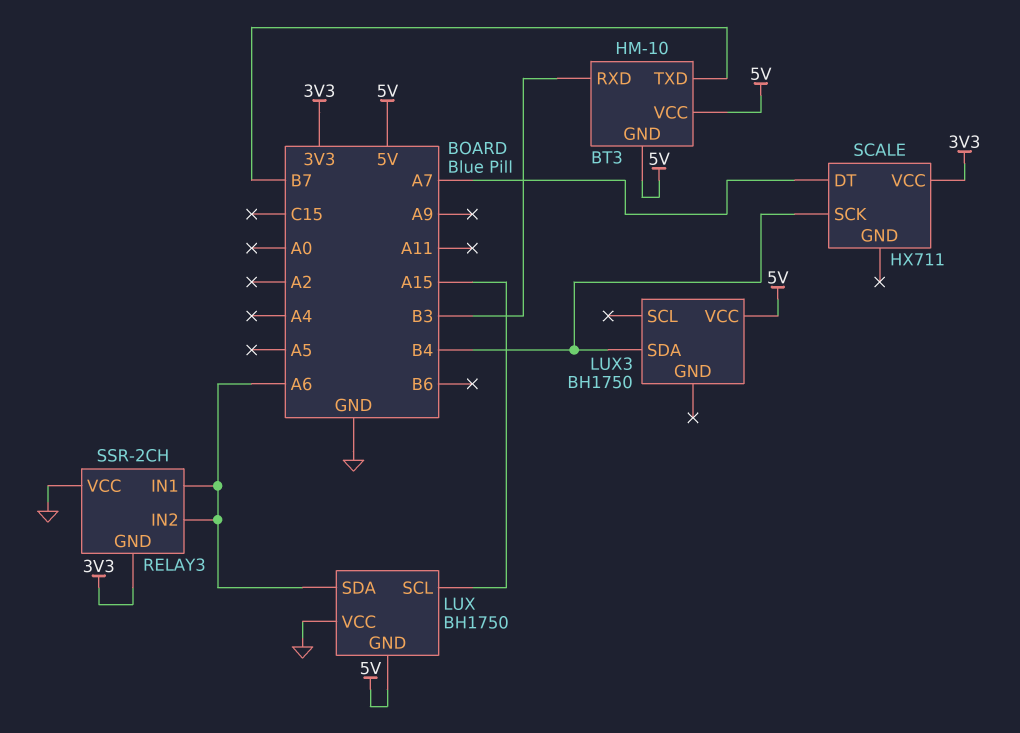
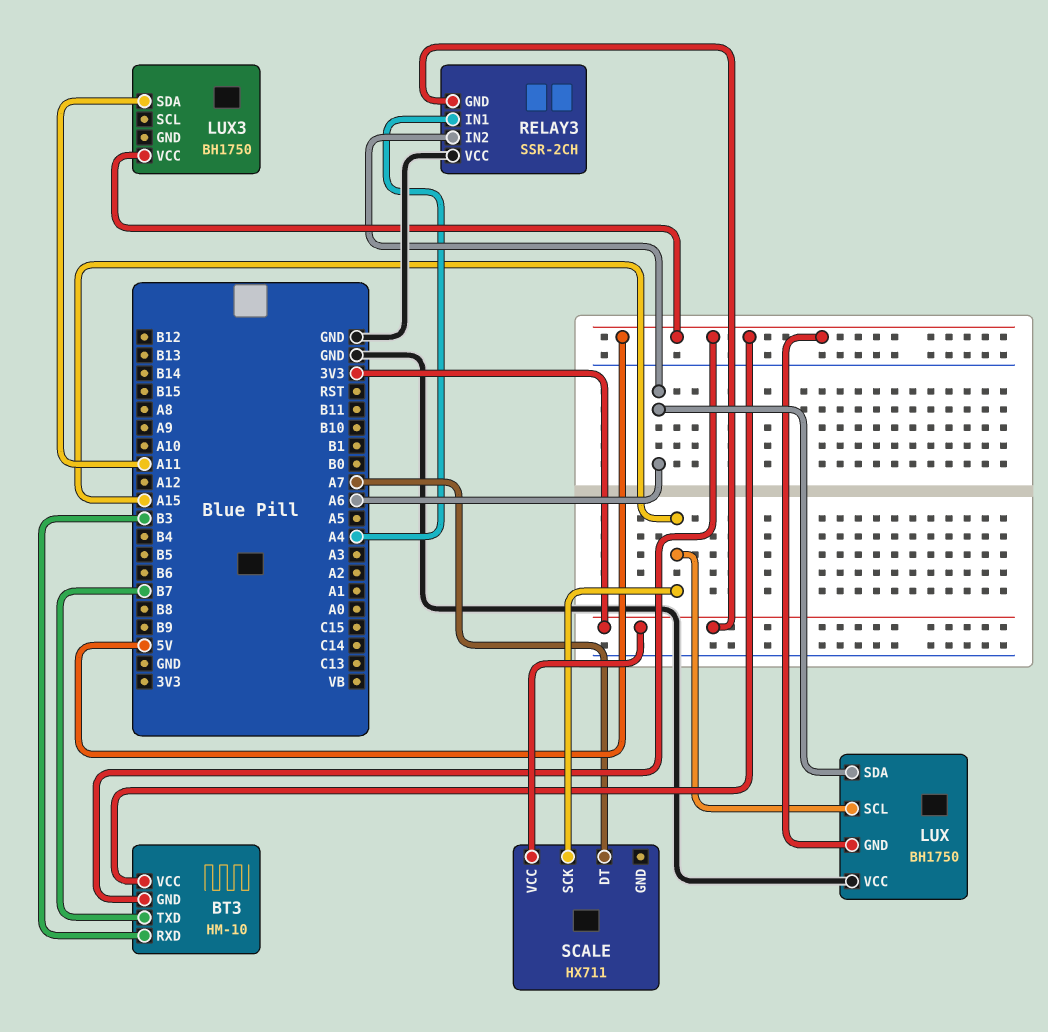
LUX3 pin SDA: B4 -> A11
RELAY3 pin IN1: A6 -> A4
SCALE pin SCK: B4 -> A15

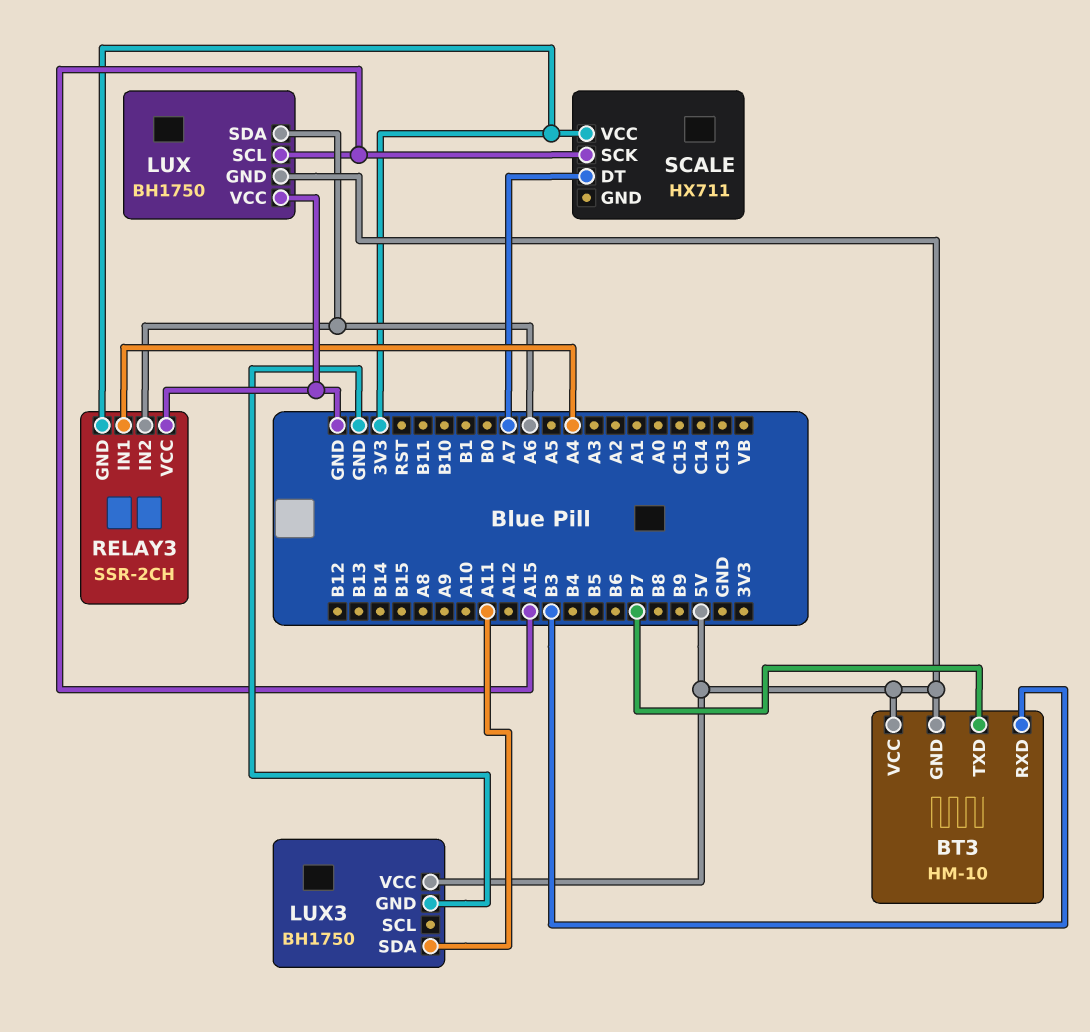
LUX3 pin GND: none -> GND

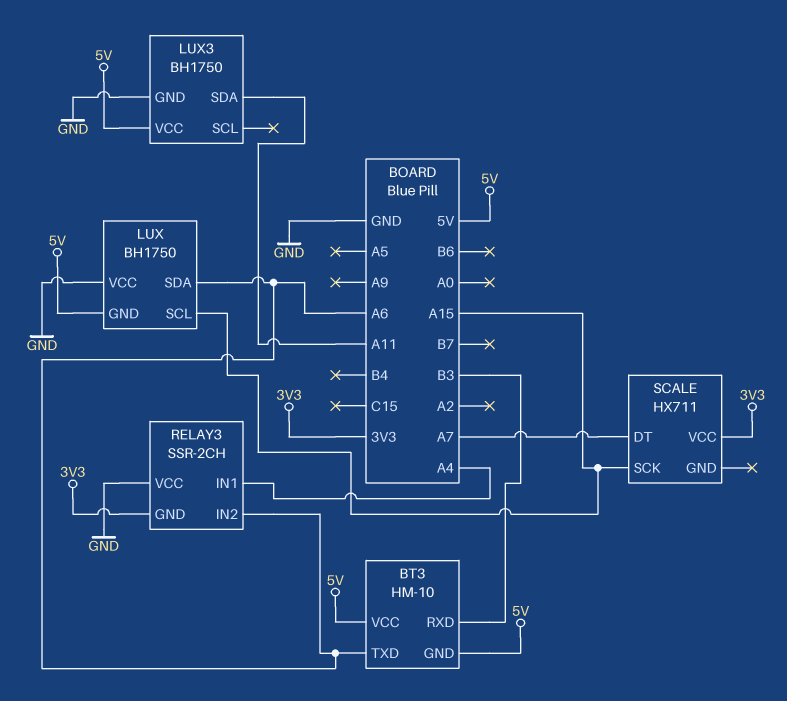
BT3 pin TXD: B7 -> A6

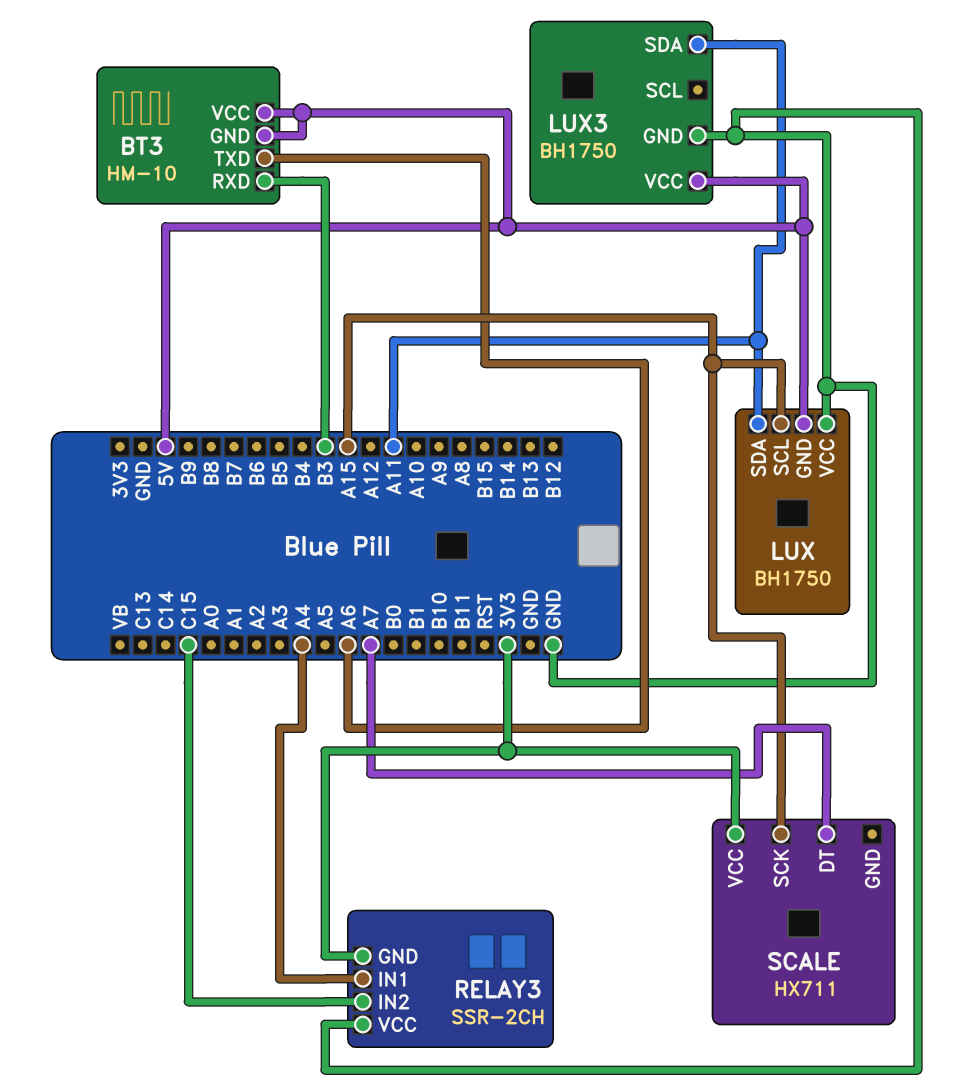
LUX pin SDA: A6 -> A11
RELAY3 pin IN2: A6 -> C15

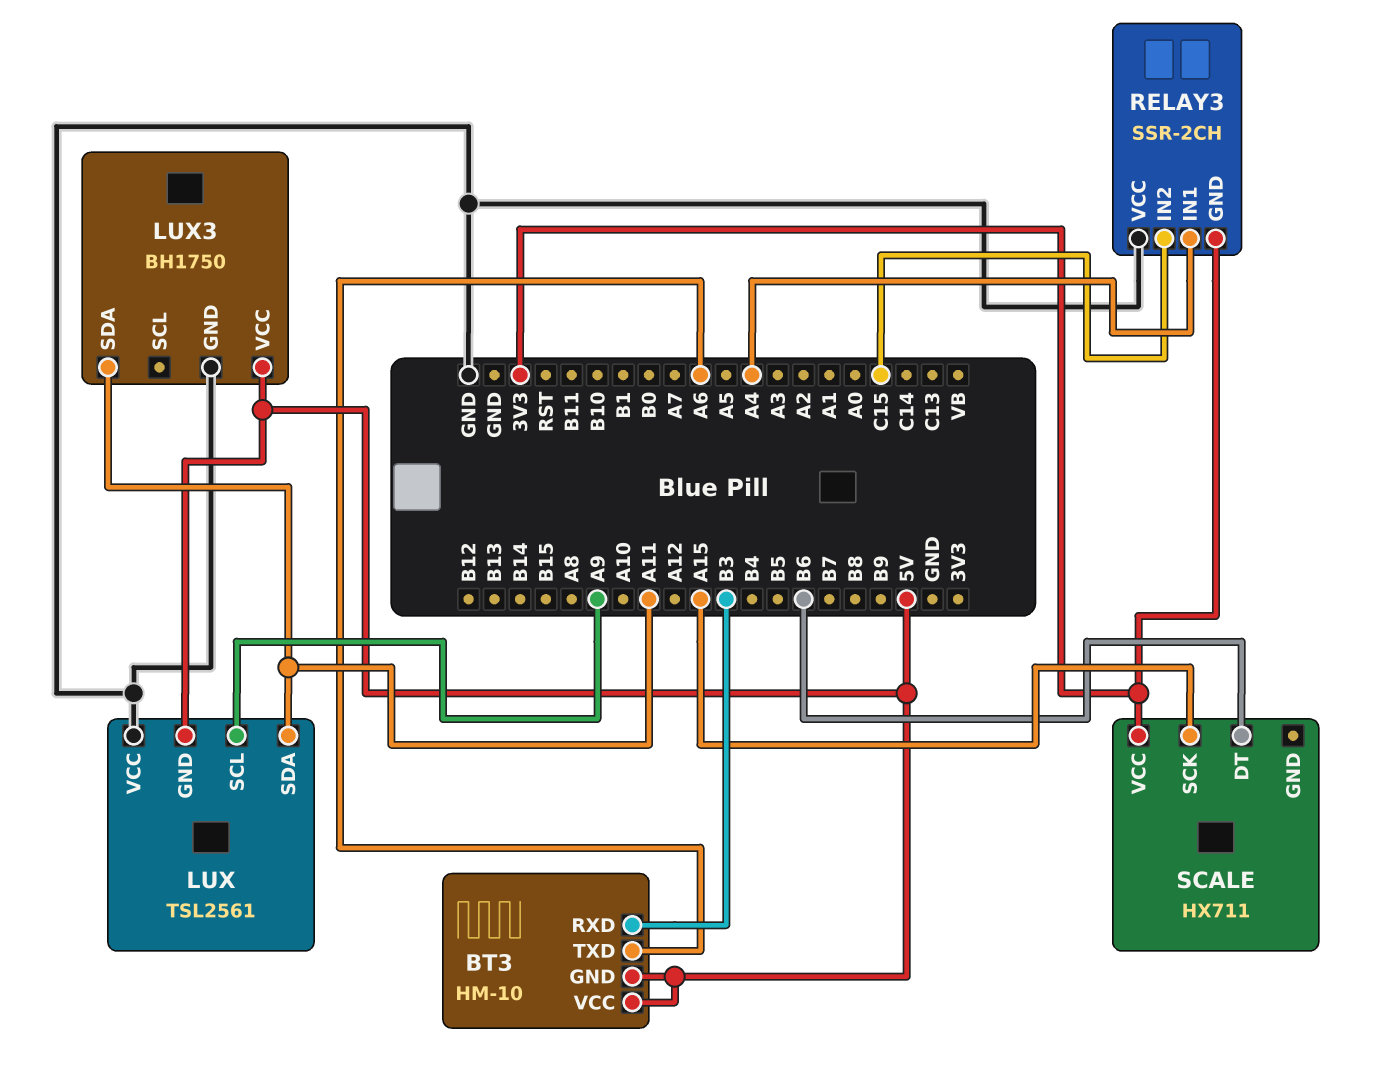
LUX: BH1750 -> TSL2561
LUX pin SCL: A15 -> A9
SCALE pin DT: A7 -> B6

